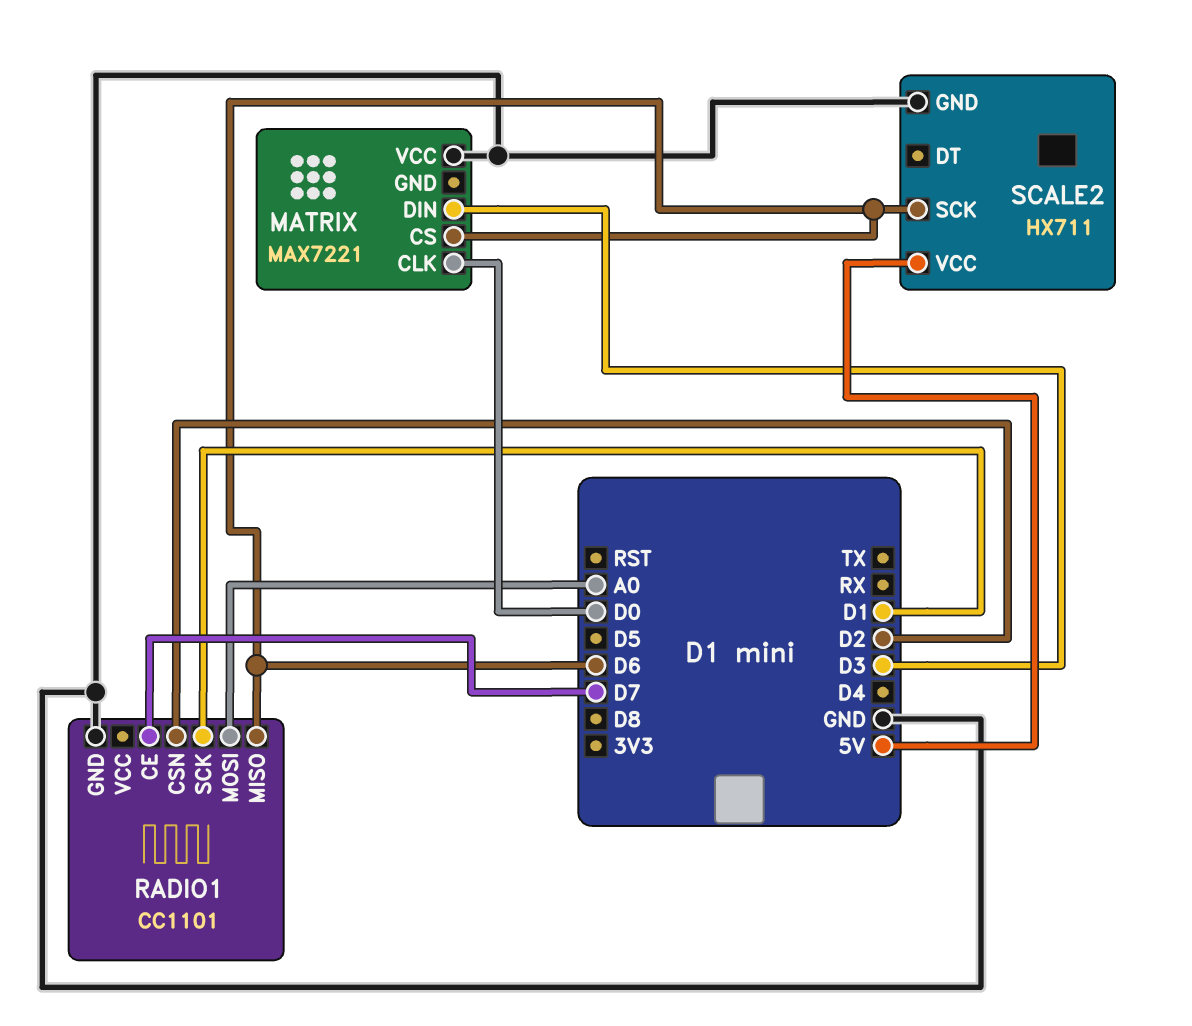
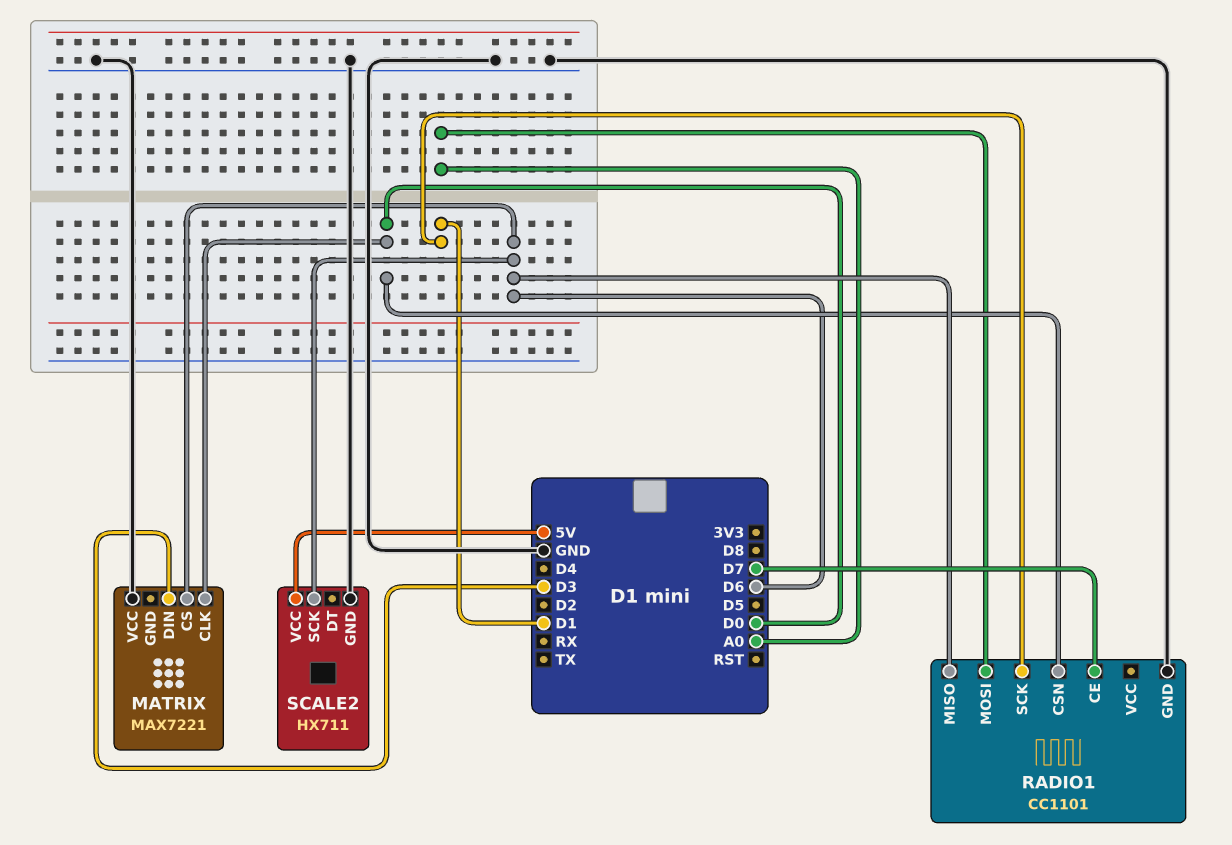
RADIO1 pin CSN: D2 -> D0

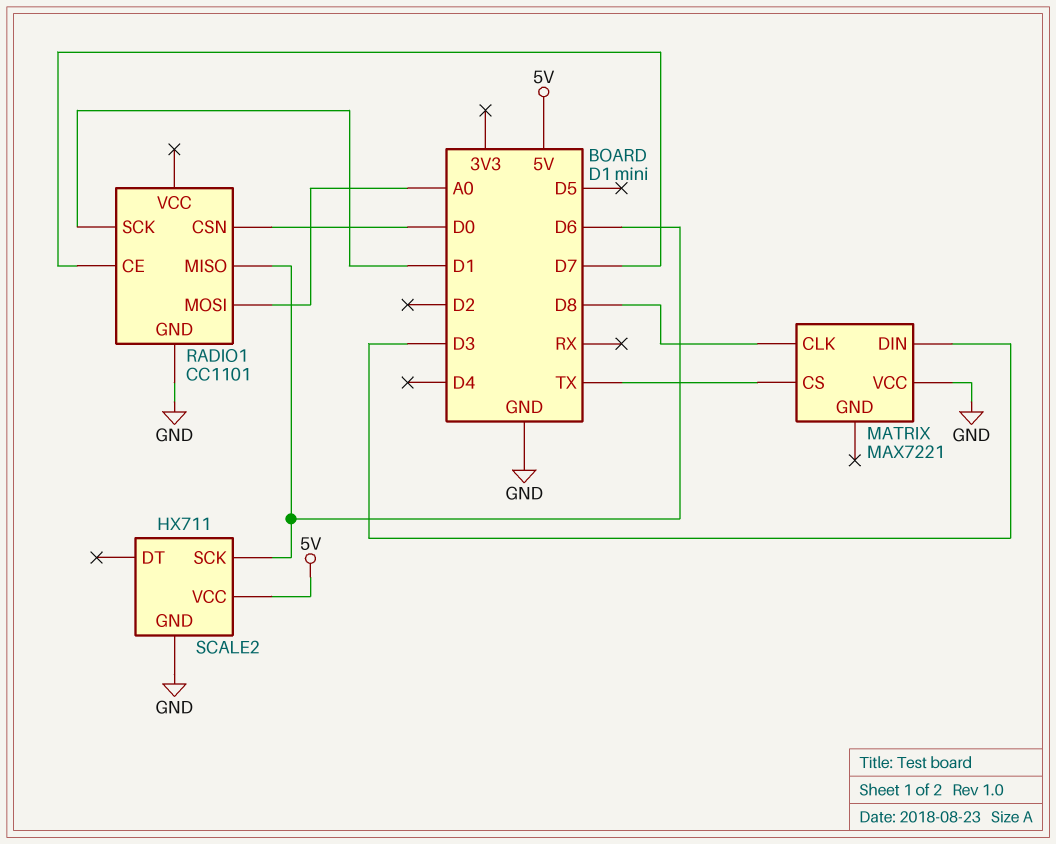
MATRIX pin CLK: D0 -> D8
MATRIX pin CS: D6 -> TX

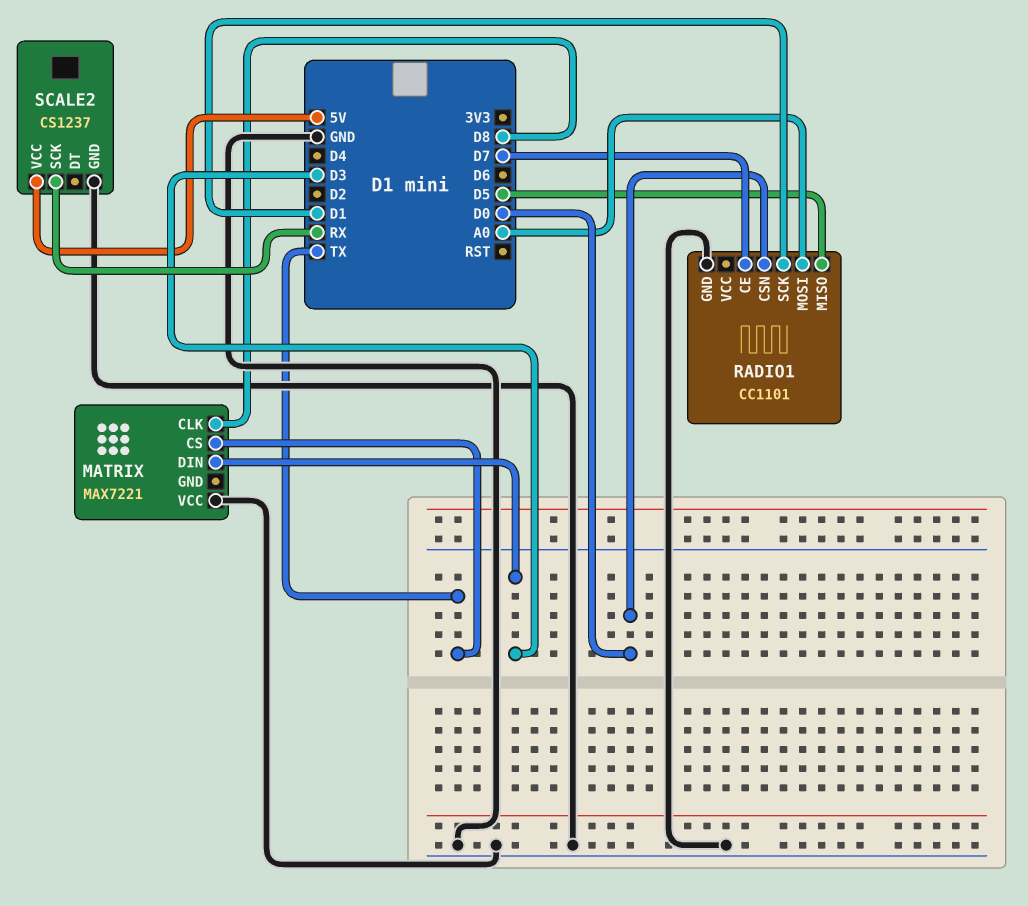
RADIO1 pin MISO: D6 -> D5
SCALE2: HX711 -> CS1237
SCALE2 pin SCK: D6 -> RX

